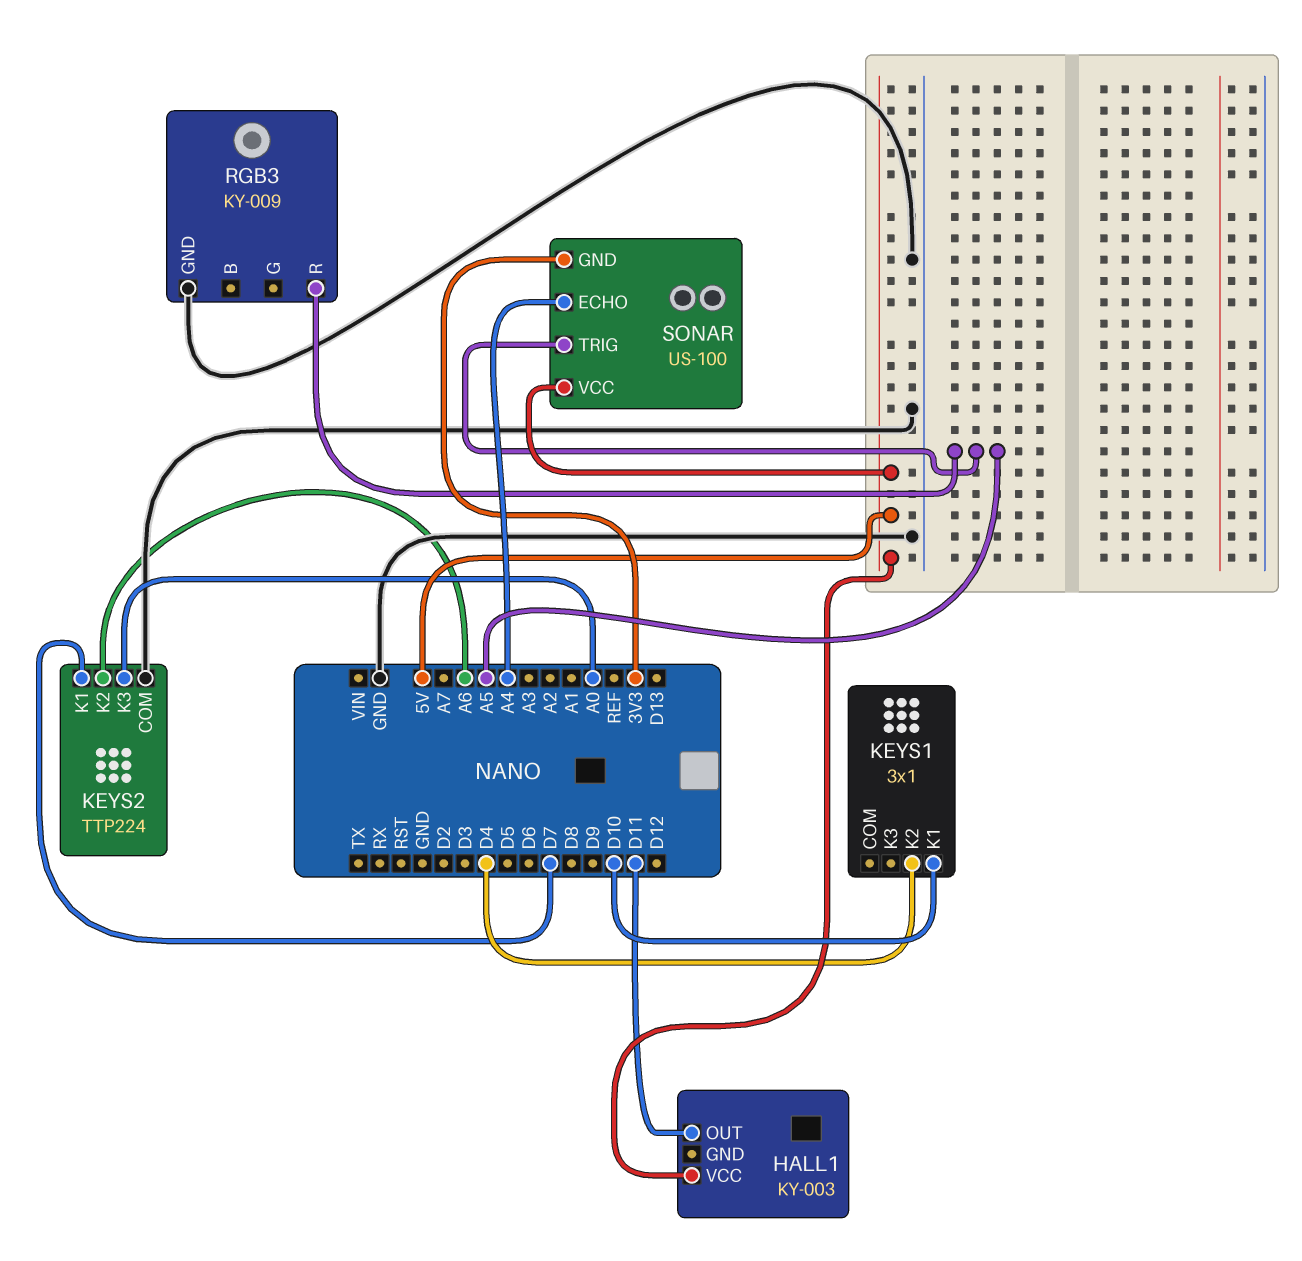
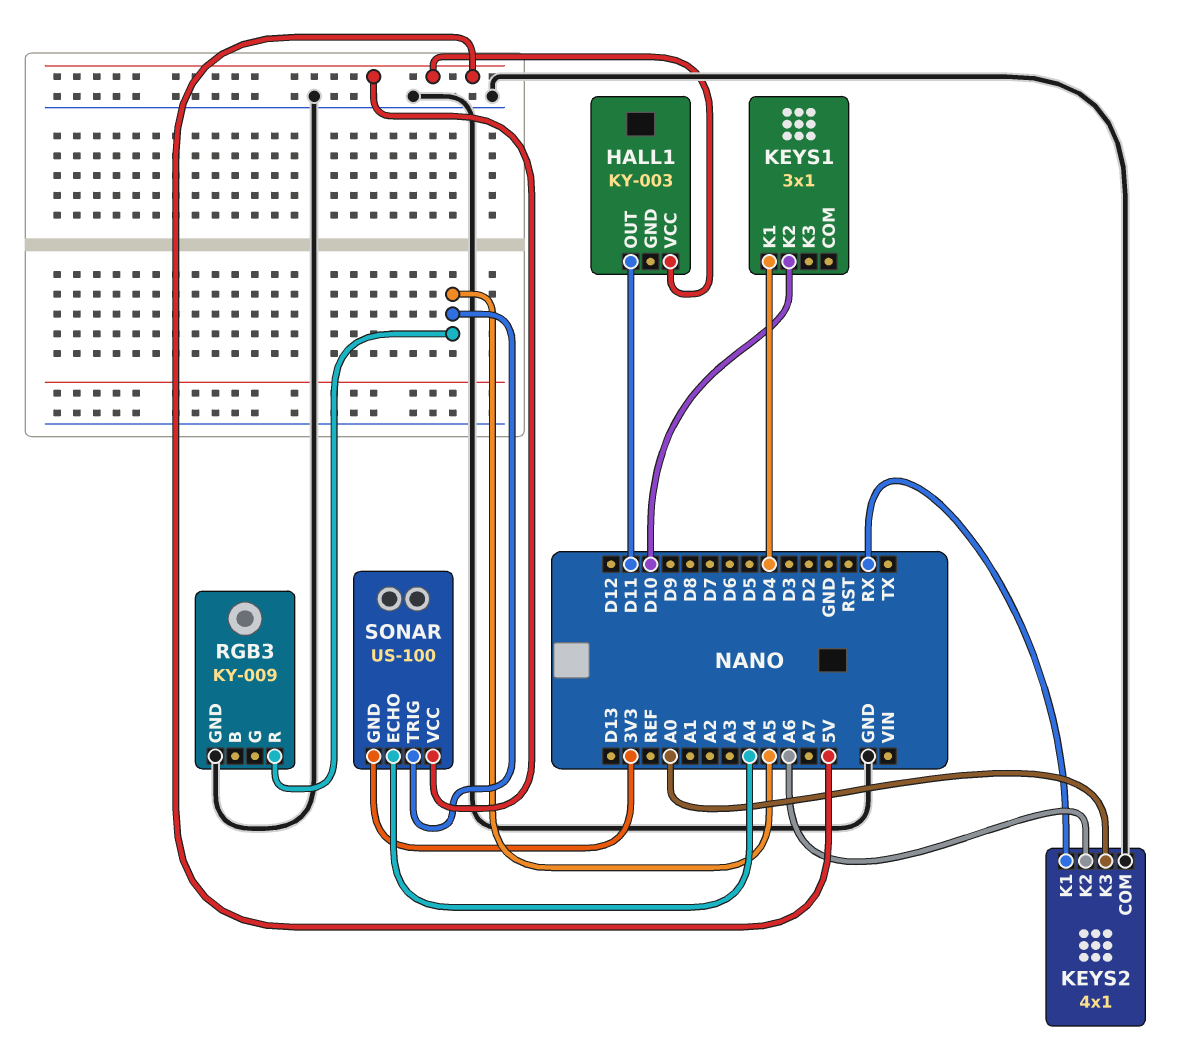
KEYS1 pin K1: D10 -> D4
KEYS1 pin K2: D4 -> D10
KEYS2: TTP224 -> 4x1
KEYS2 pin K1: D7 -> RX

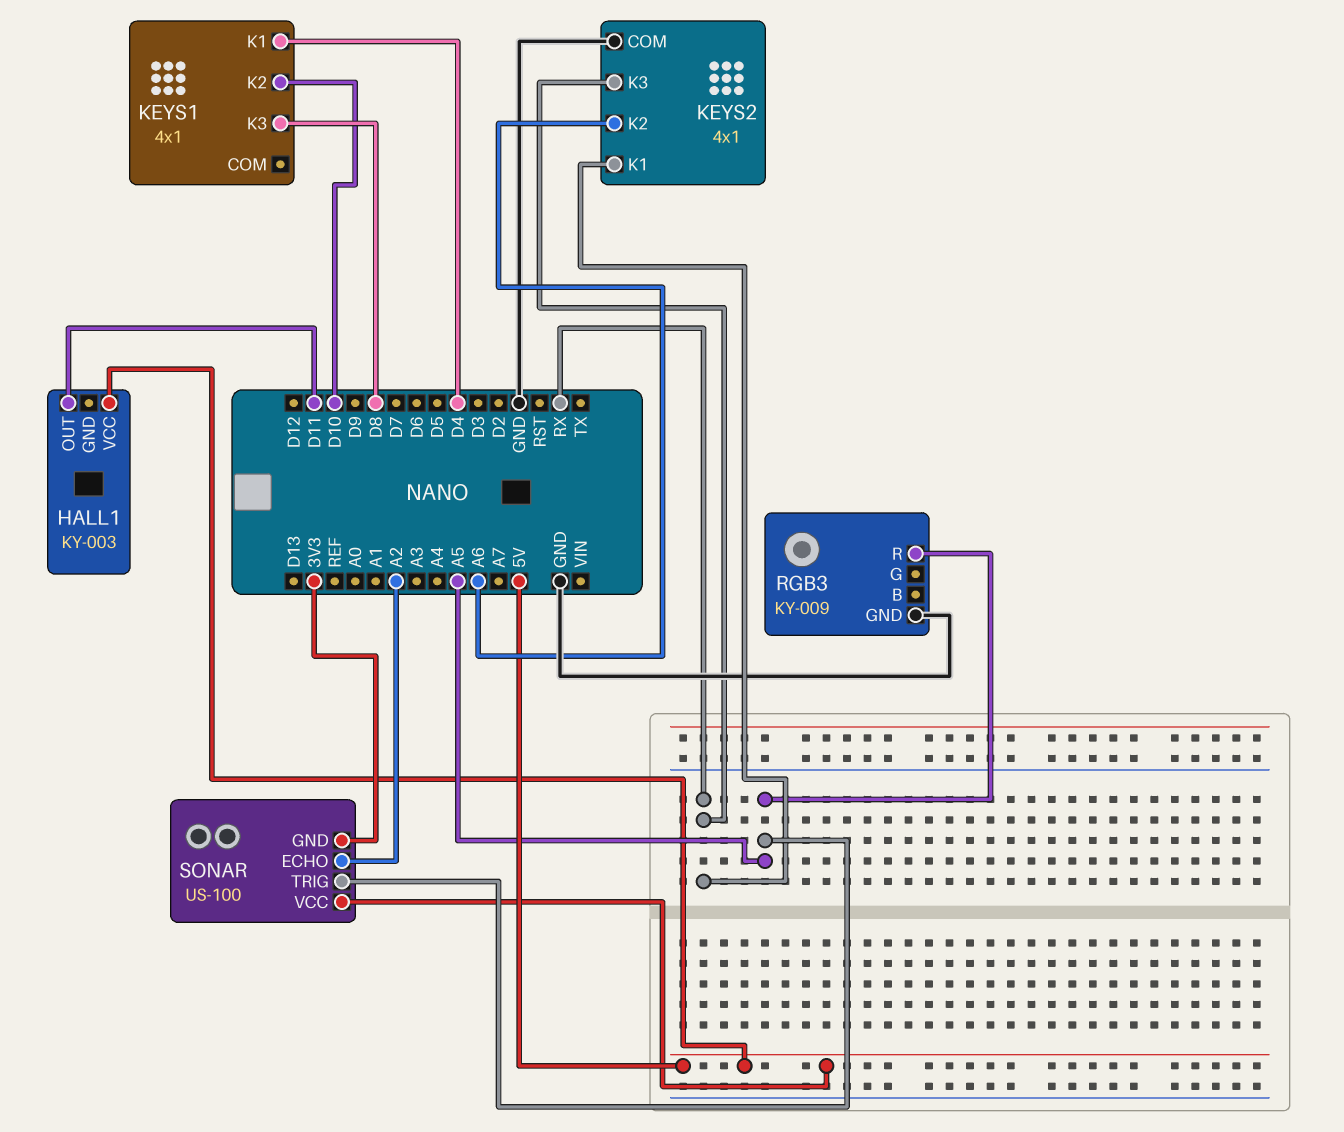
KEYS1: 3x1 -> 4x1
KEYS1 pin K3: none -> D8
KEYS2 pin K3: A0 -> RX
SONAR pin ECHO: A4 -> A2

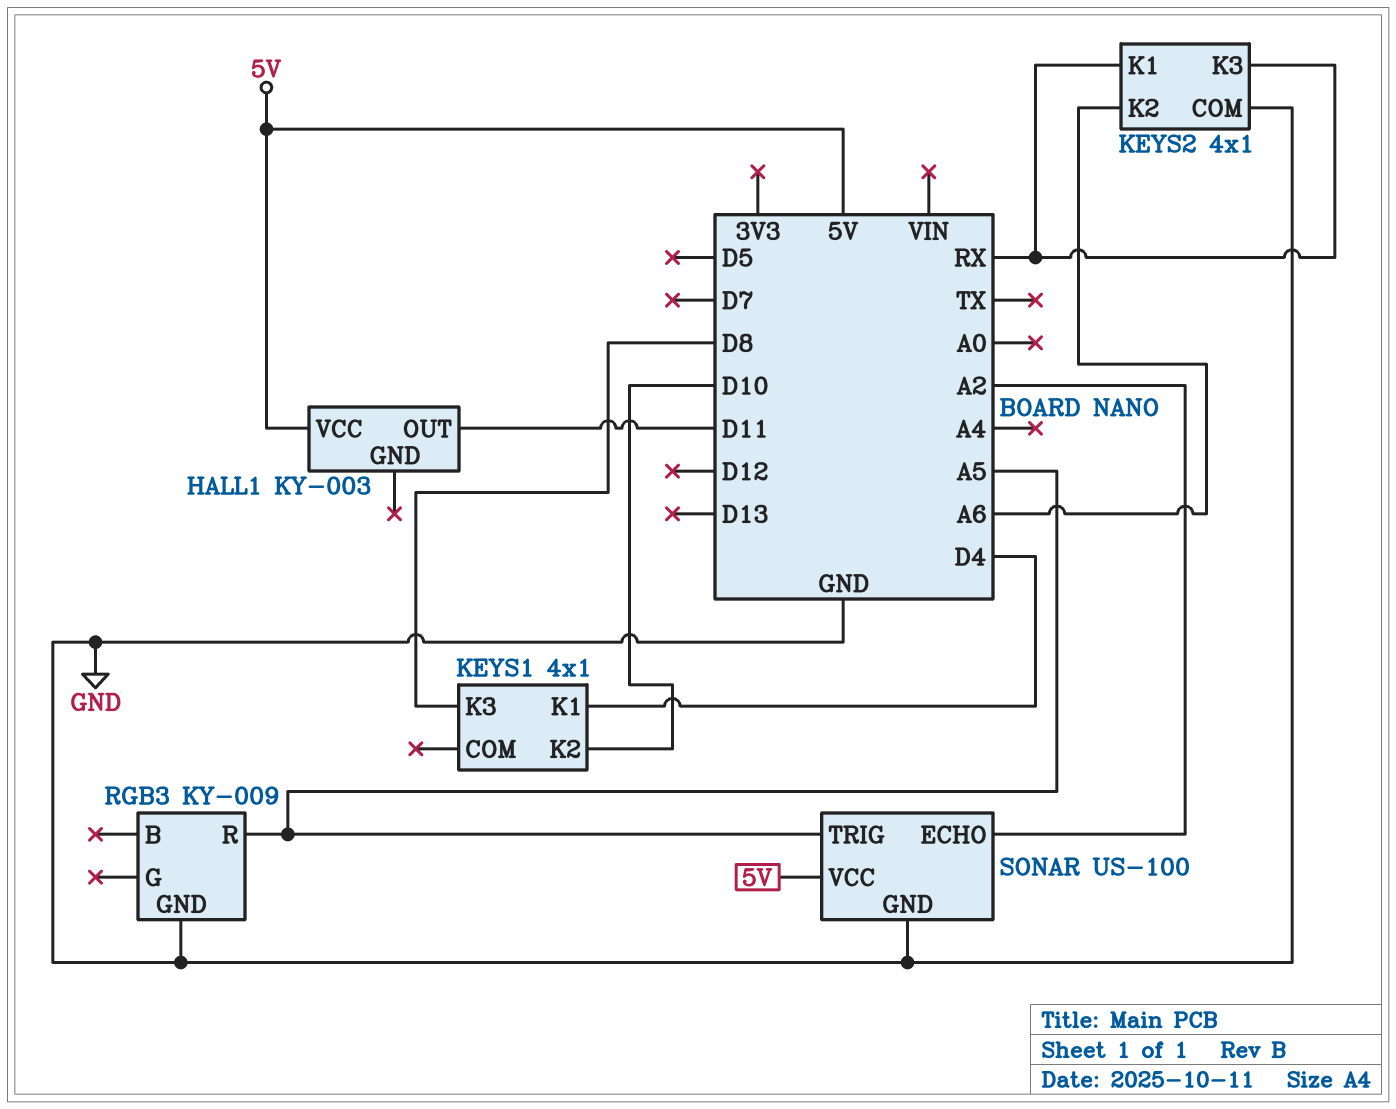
SONAR pin GND: 3V3 -> GND

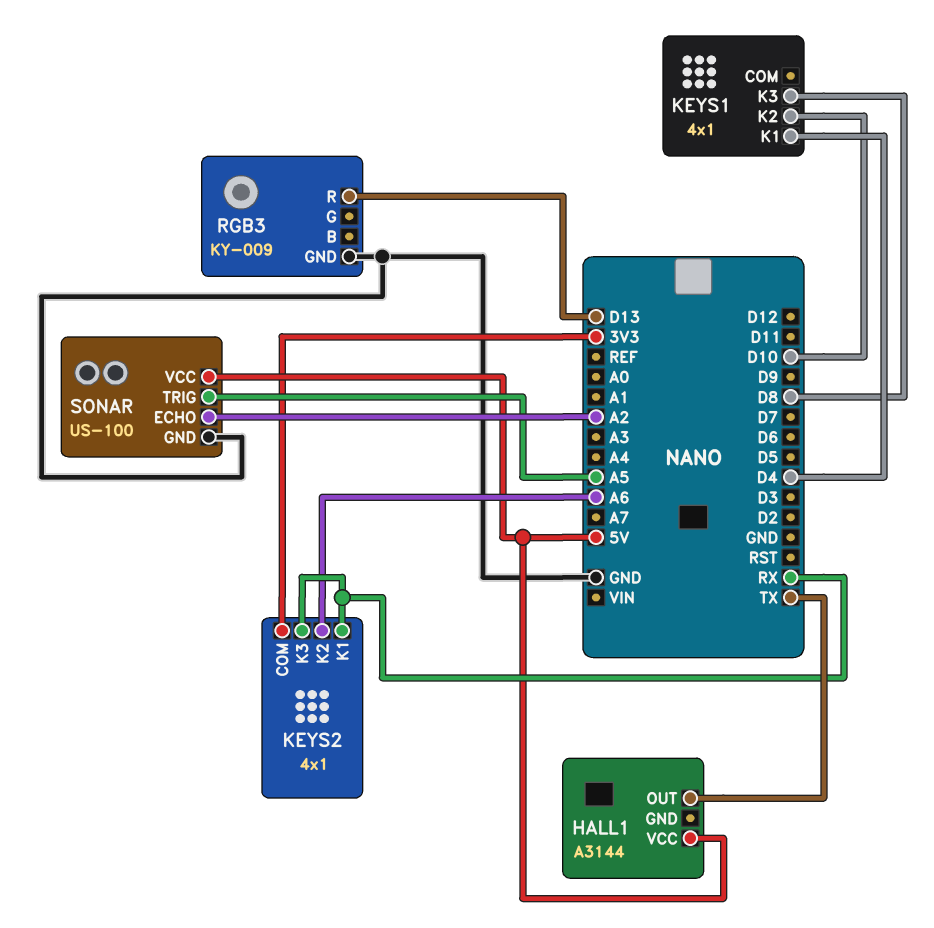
HALL1: KY-003 -> A3144
HALL1 pin OUT: D11 -> TX
KEYS2 pin COM: GND -> 3V3
RGB3 pin R: A5 -> D13

